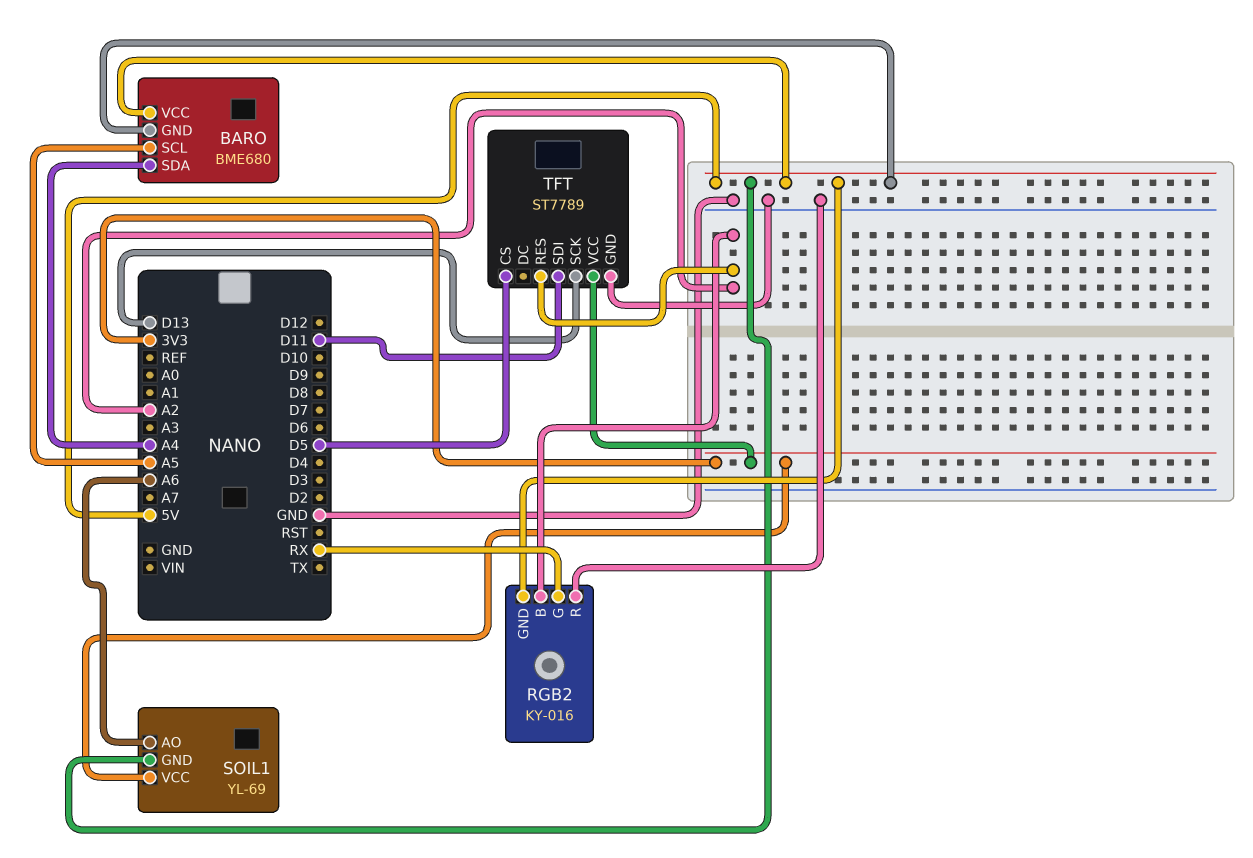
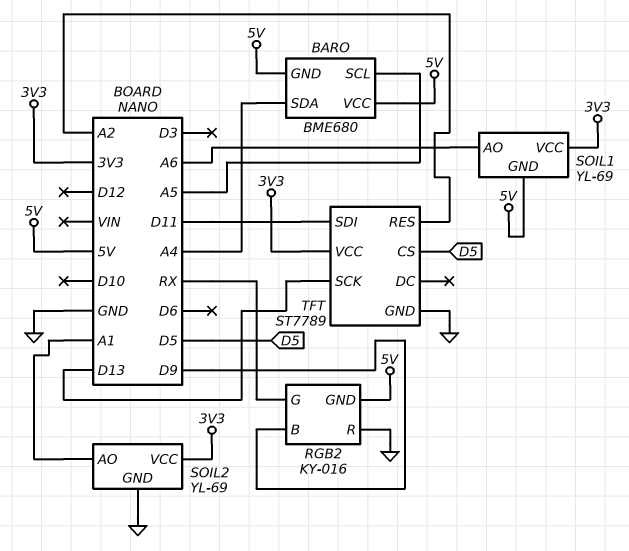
RGB2 pin B: A2 -> D9
SOIL2: none -> YL-69
SOIL2 pin AO: none -> A1
SOIL2 pin GND: none -> GND
SOIL2 pin VCC: none -> 3V3

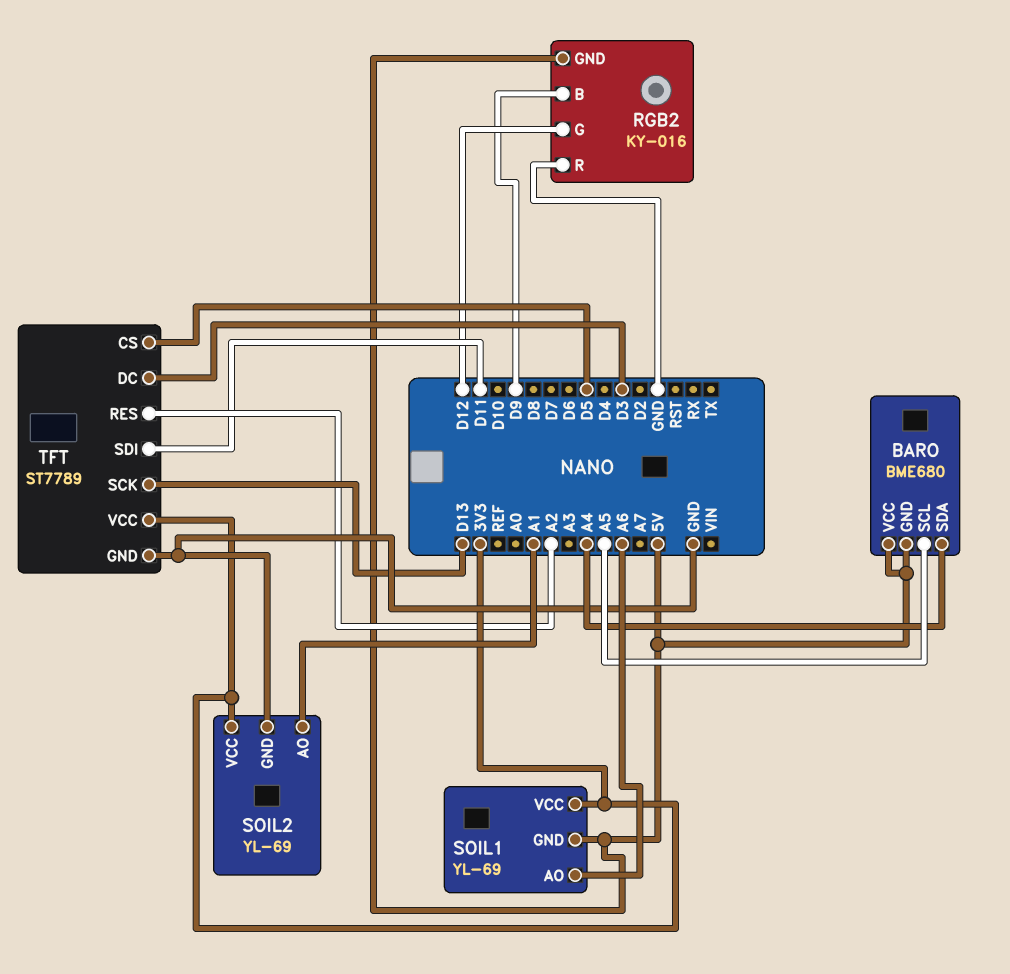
RGB2 pin G: RX -> D12
TFT pin DC: none -> D3

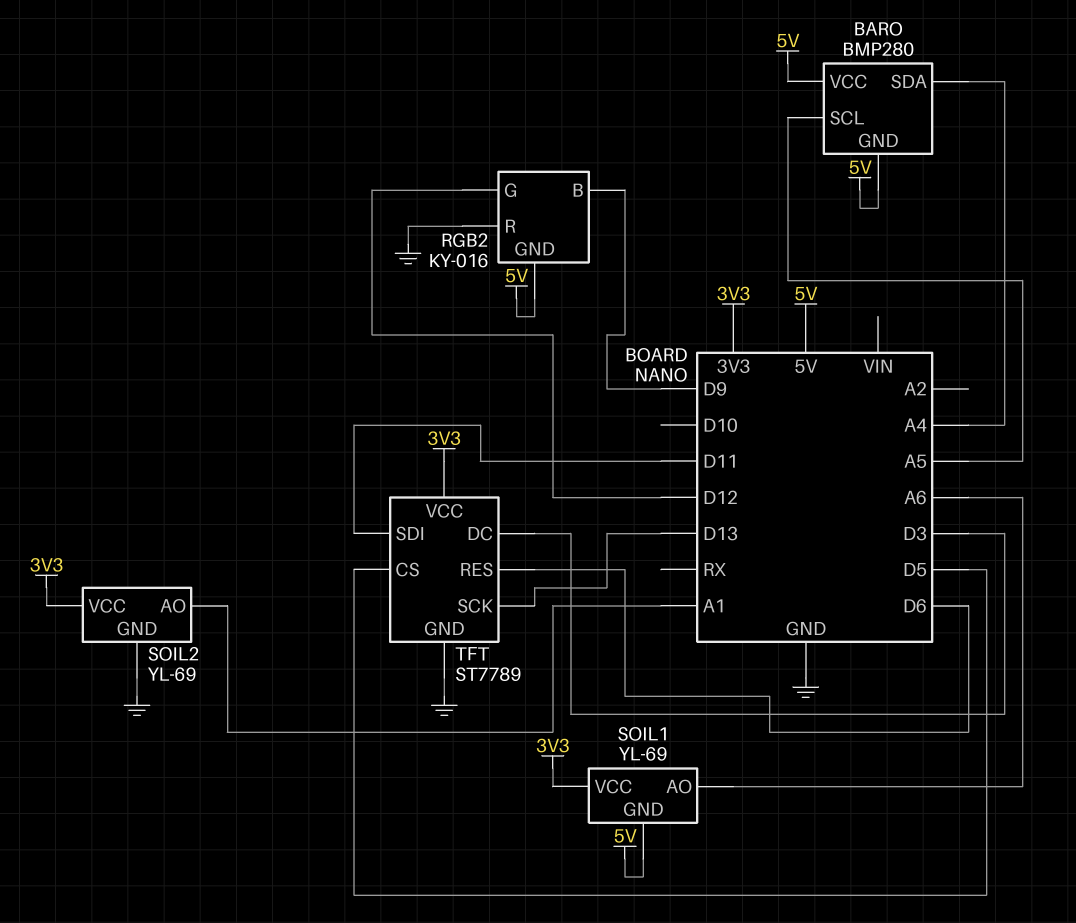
BARO: BME680 -> BMP280
TFT pin RES: A2 -> D6

